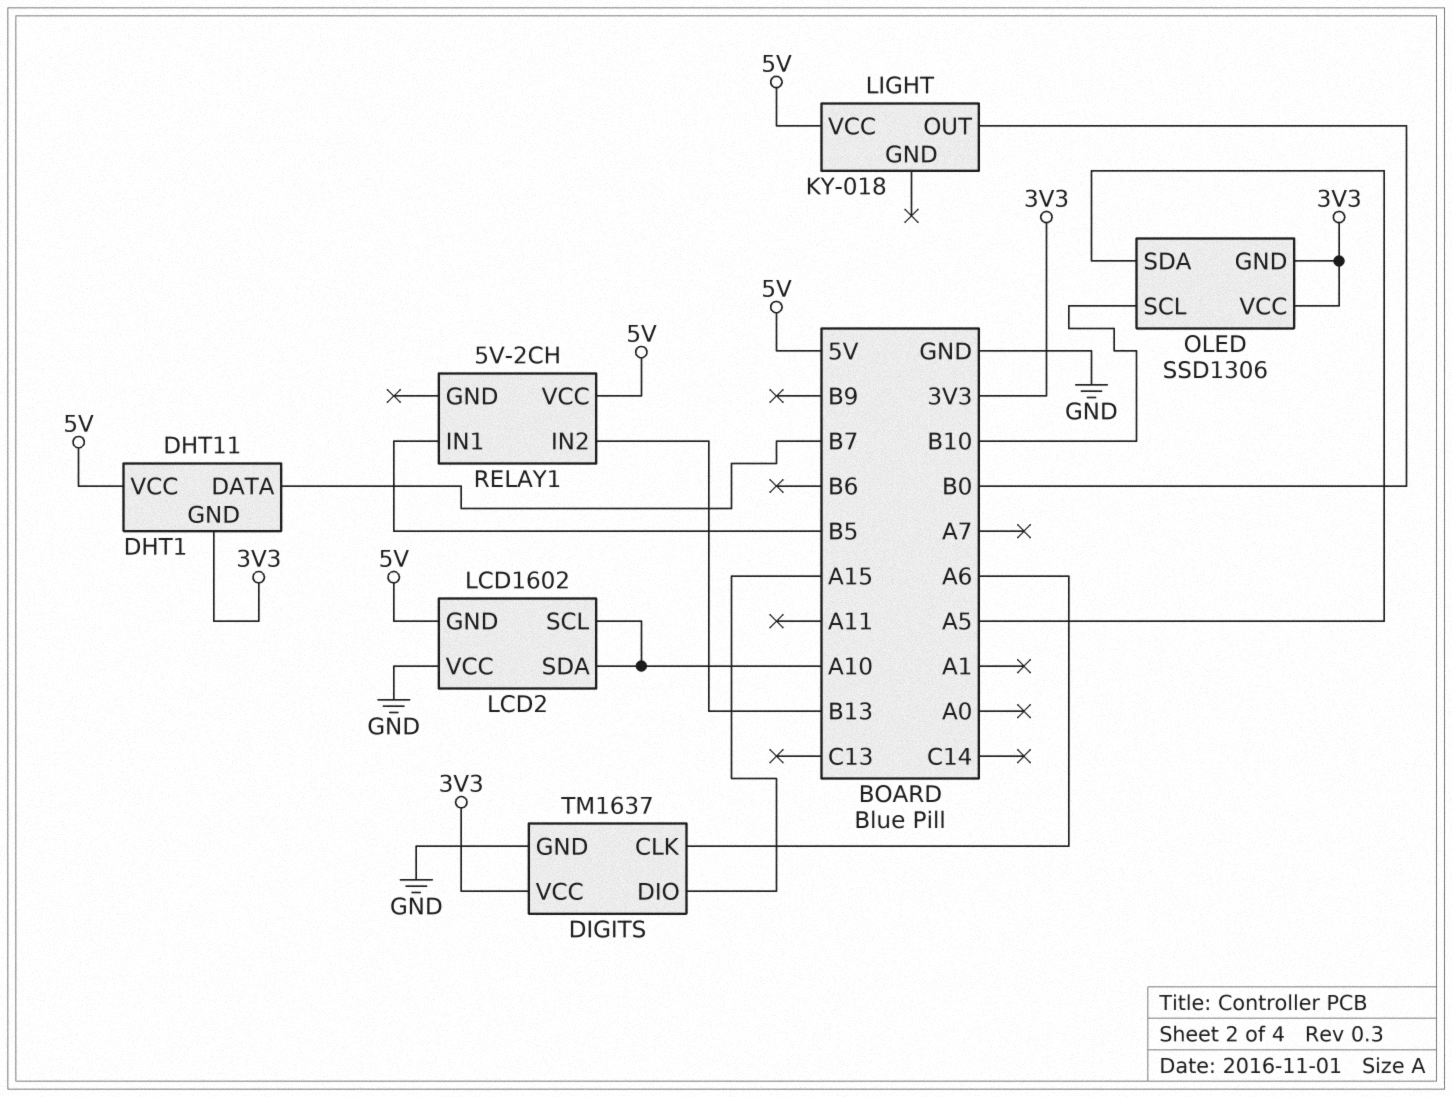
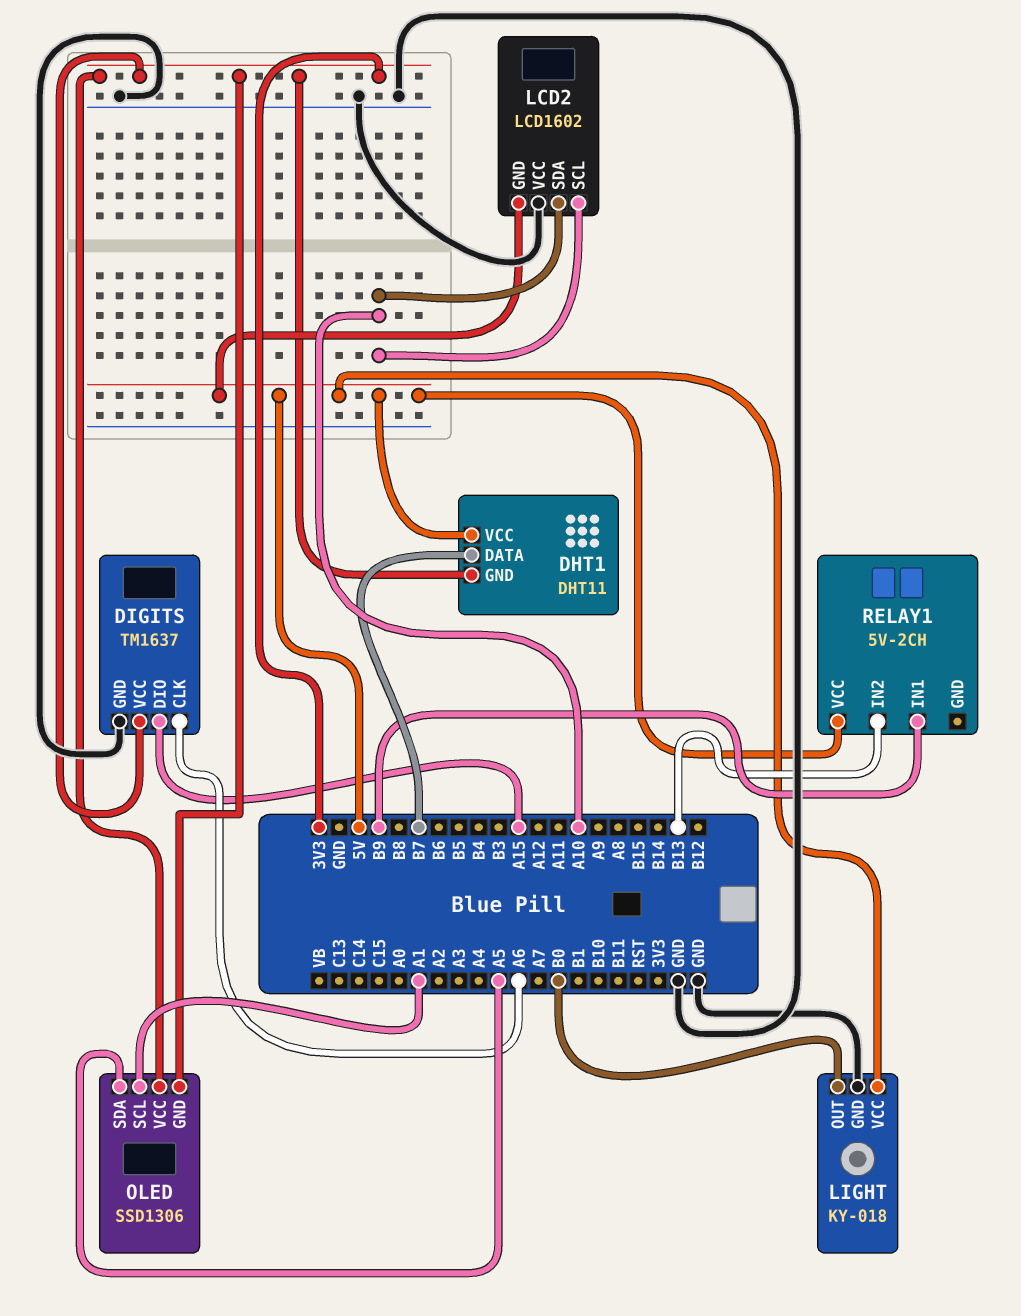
LIGHT pin GND: none -> GND
OLED pin SCL: B10 -> A1
RELAY1 pin IN1: B5 -> B9

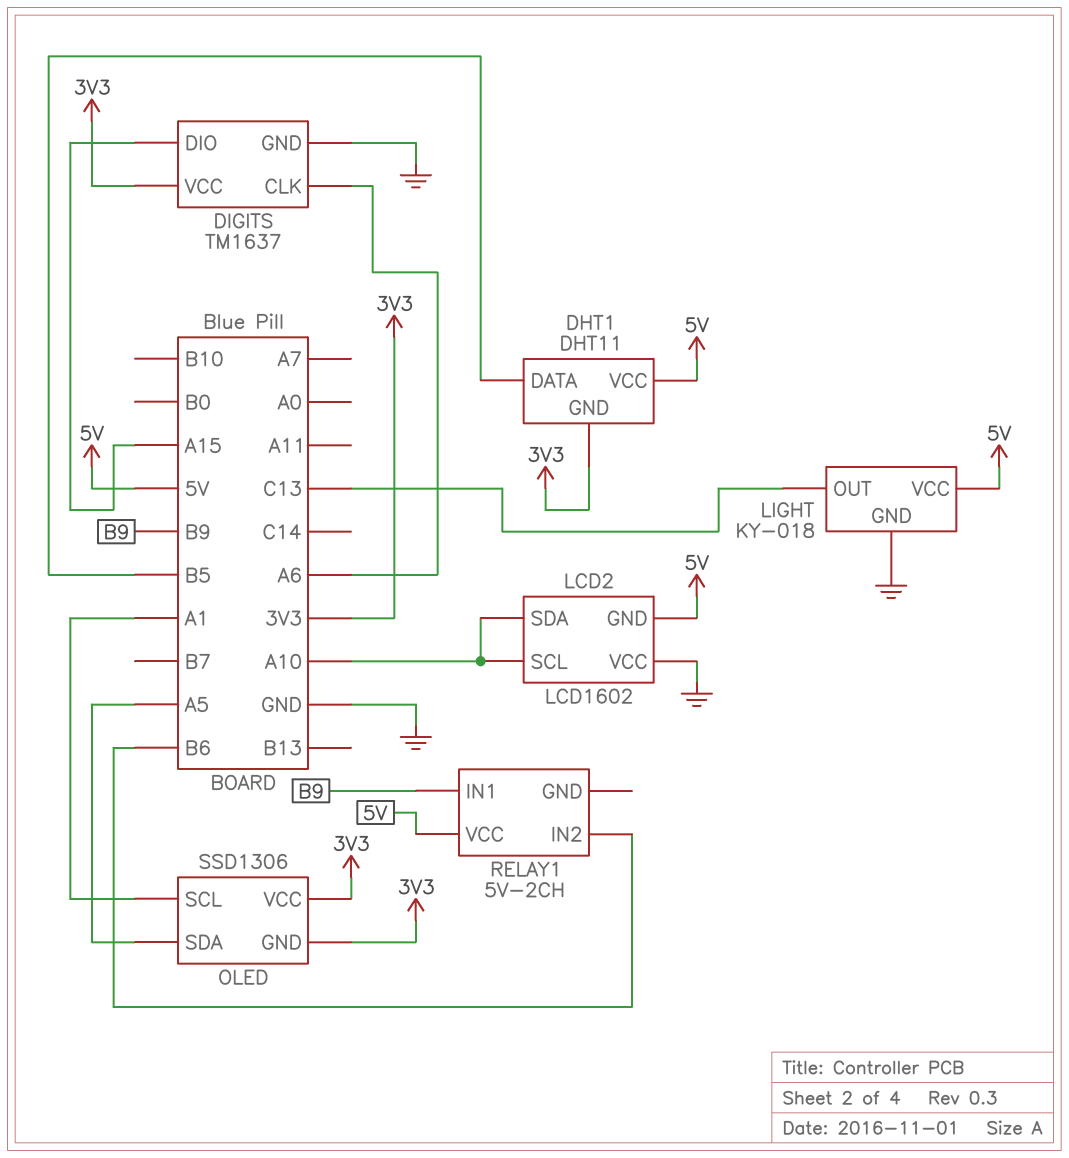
DHT1 pin DATA: B7 -> B5
LIGHT pin OUT: B0 -> C13
RELAY1 pin IN2: B13 -> B6

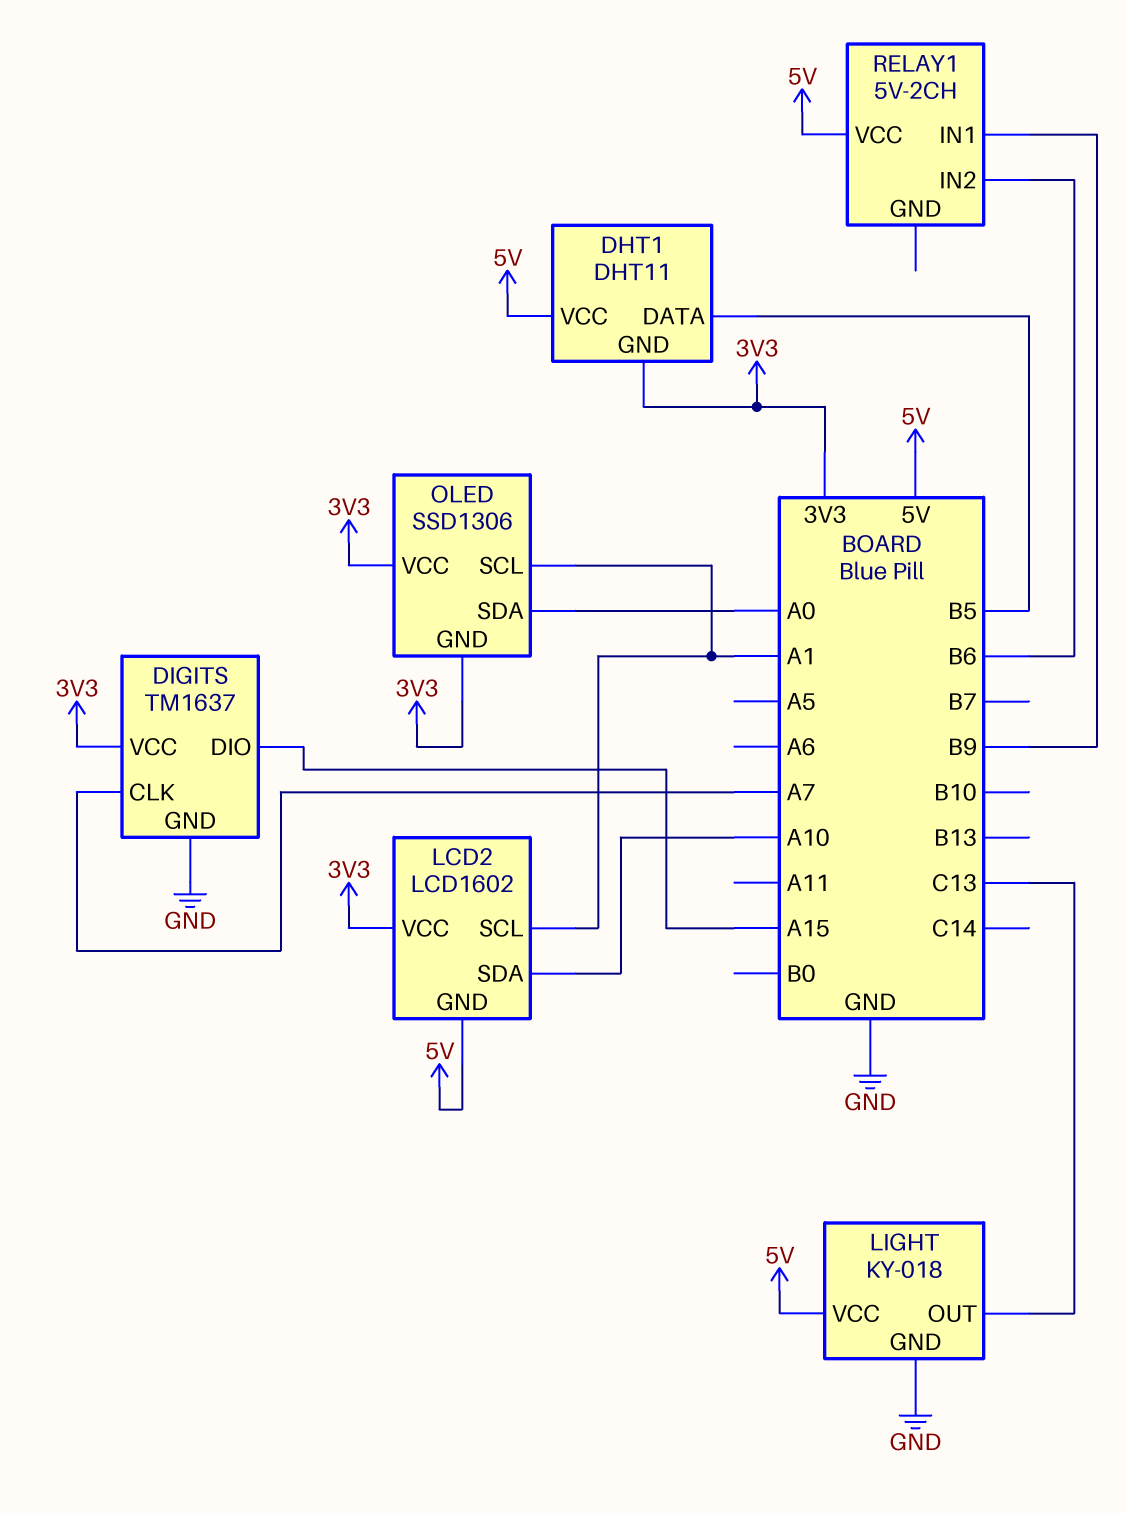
DIGITS pin CLK: A6 -> A7
LCD2 pin SCL: A10 -> A1
LCD2 pin VCC: GND -> 3V3
OLED pin SDA: A5 -> A0

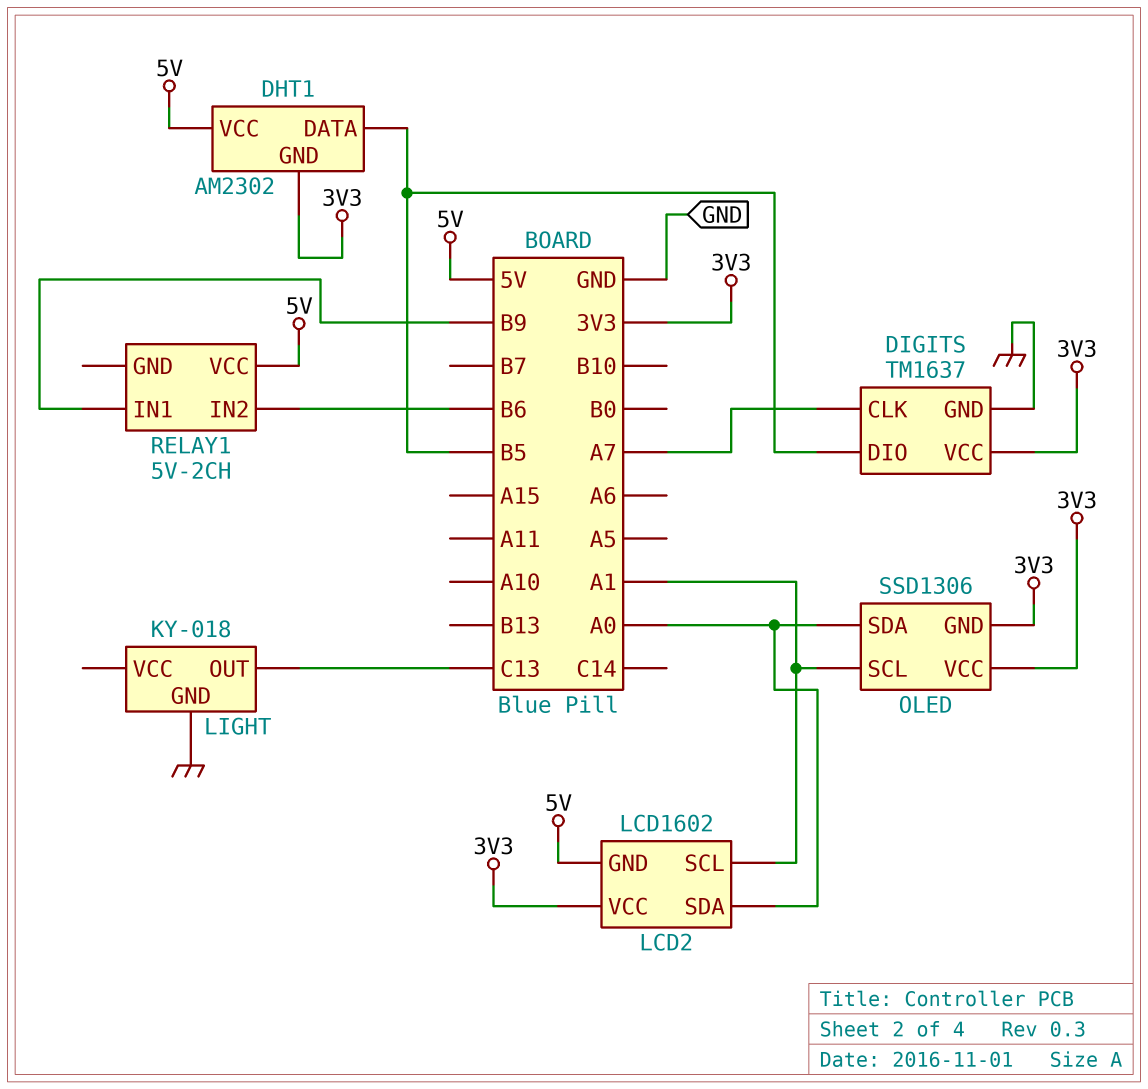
DHT1: DHT11 -> AM2302
DIGITS pin DIO: A15 -> B5
LCD2 pin SDA: A10 -> A0
LIGHT pin VCC: 5V -> none

